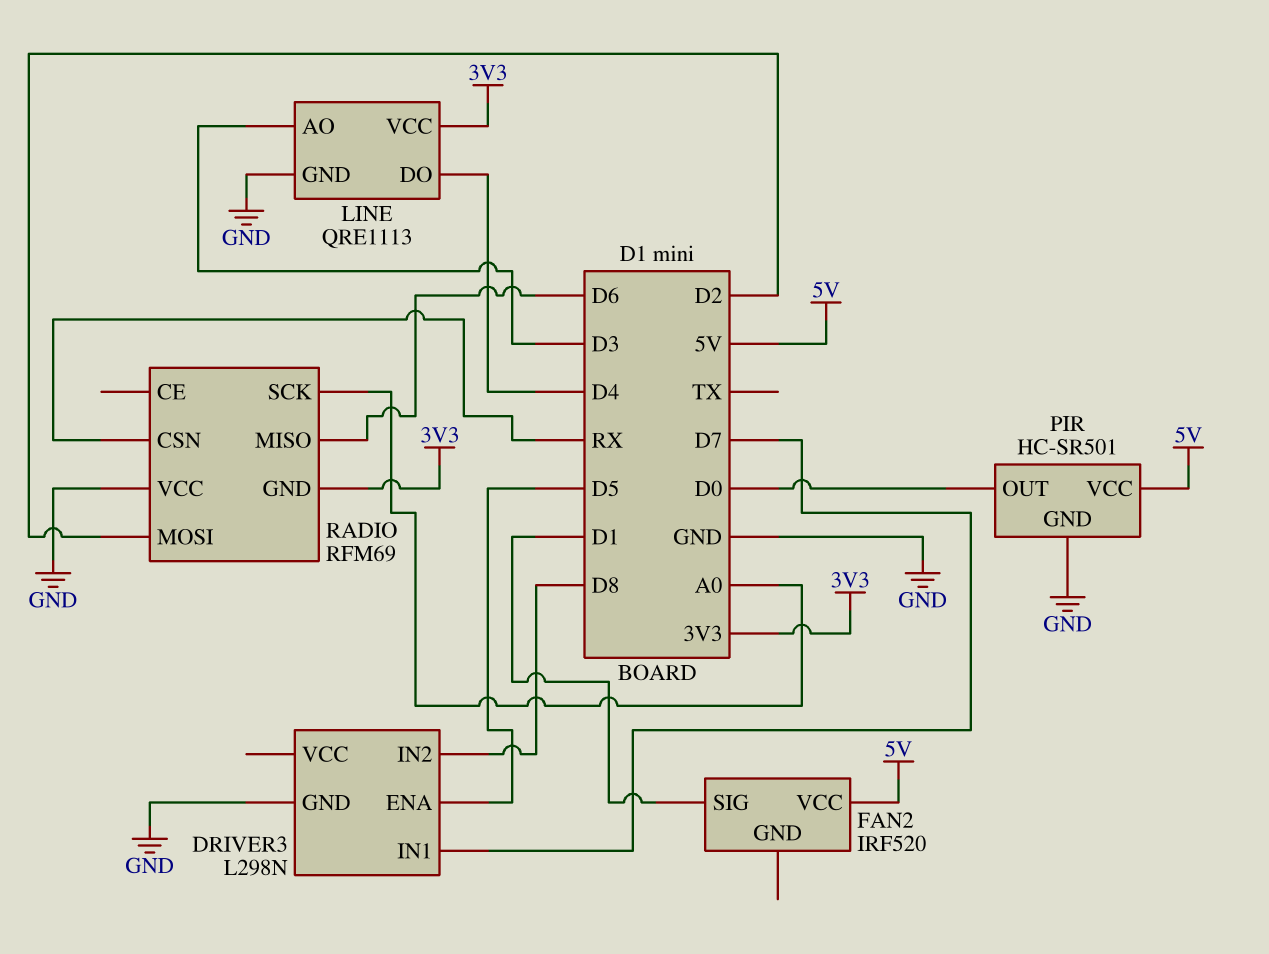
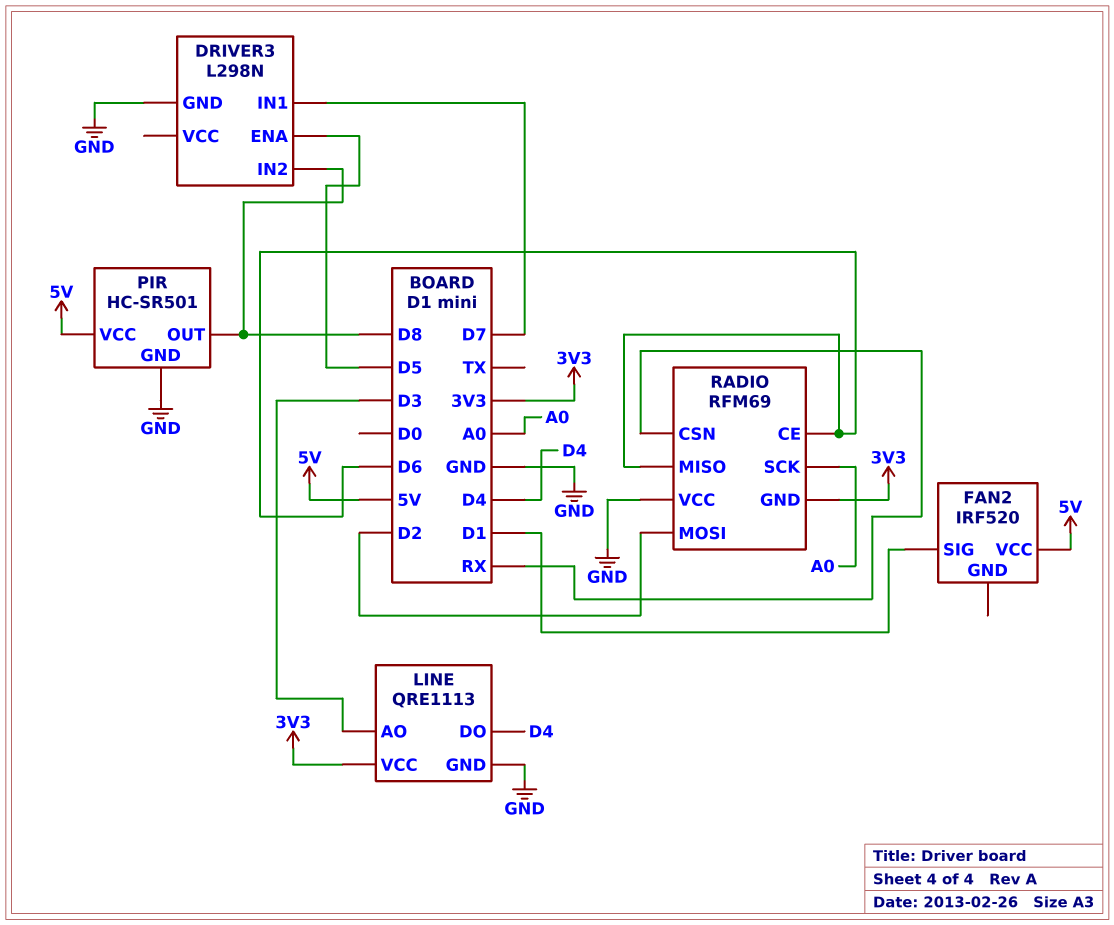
PIR pin OUT: D0 -> D8
RADIO pin CE: none -> D6

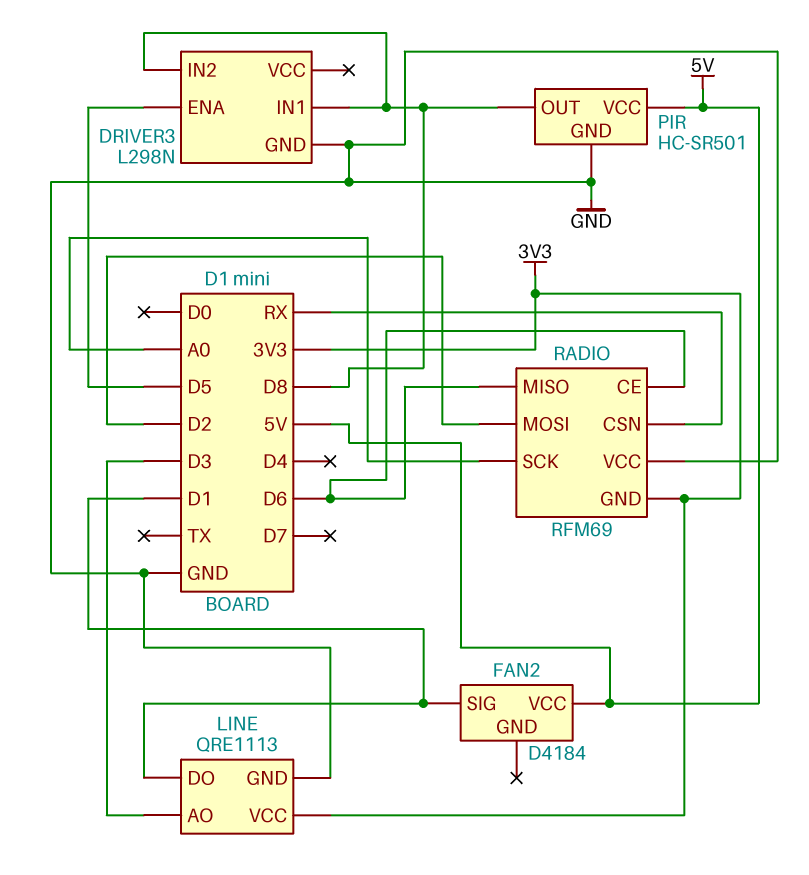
DRIVER3 pin IN1: D7 -> D8
FAN2: IRF520 -> D4184
LINE pin DO: D4 -> D1

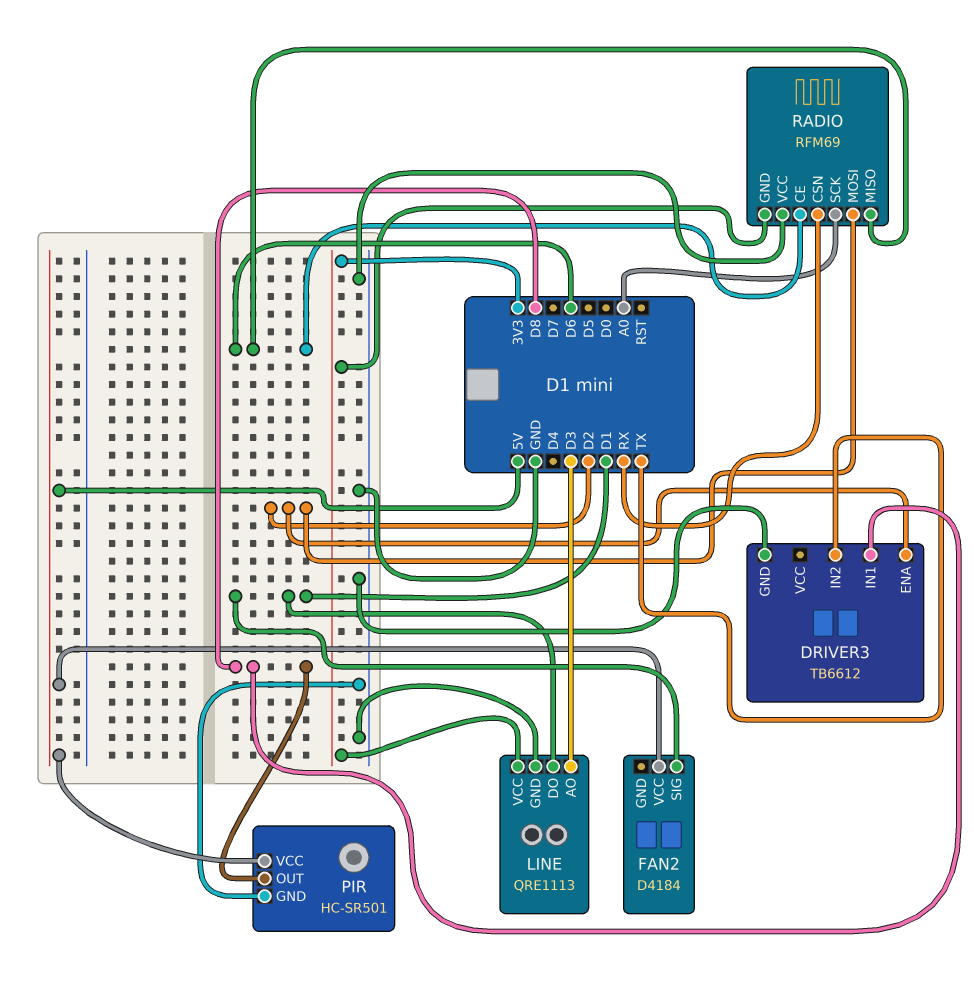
DRIVER3: L298N -> TB6612
DRIVER3 pin ENA: D5 -> D2
DRIVER3 pin IN2: D8 -> TX

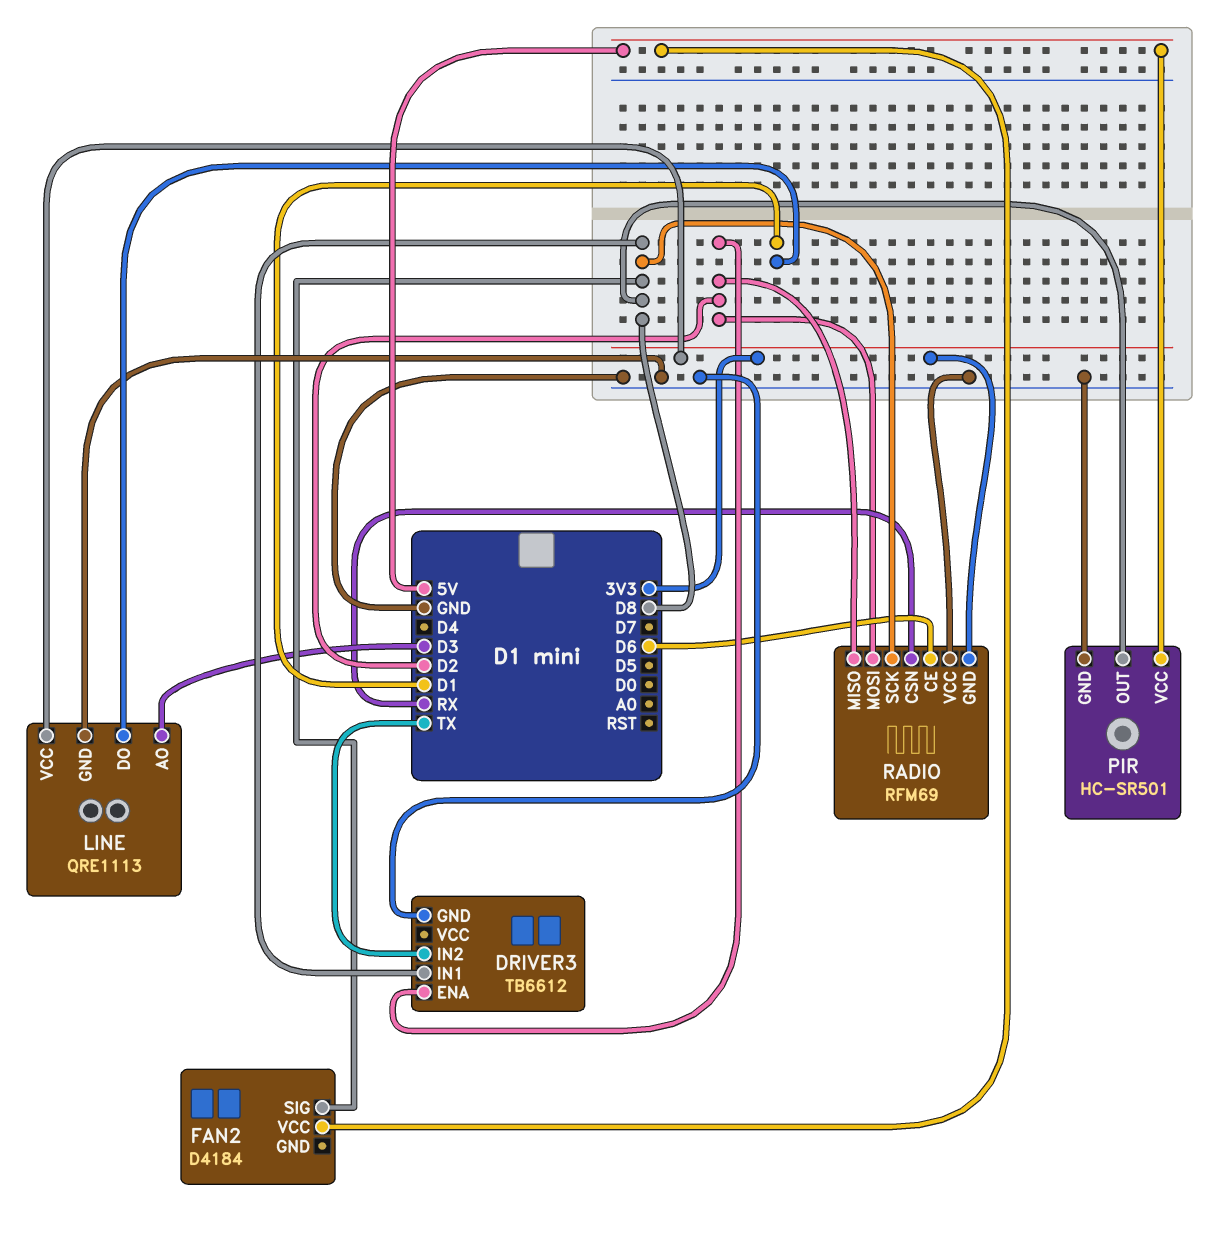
FAN2 pin SIG: D1 -> D8
RADIO pin MISO: D6 -> D2
RADIO pin SCK: A0 -> D8

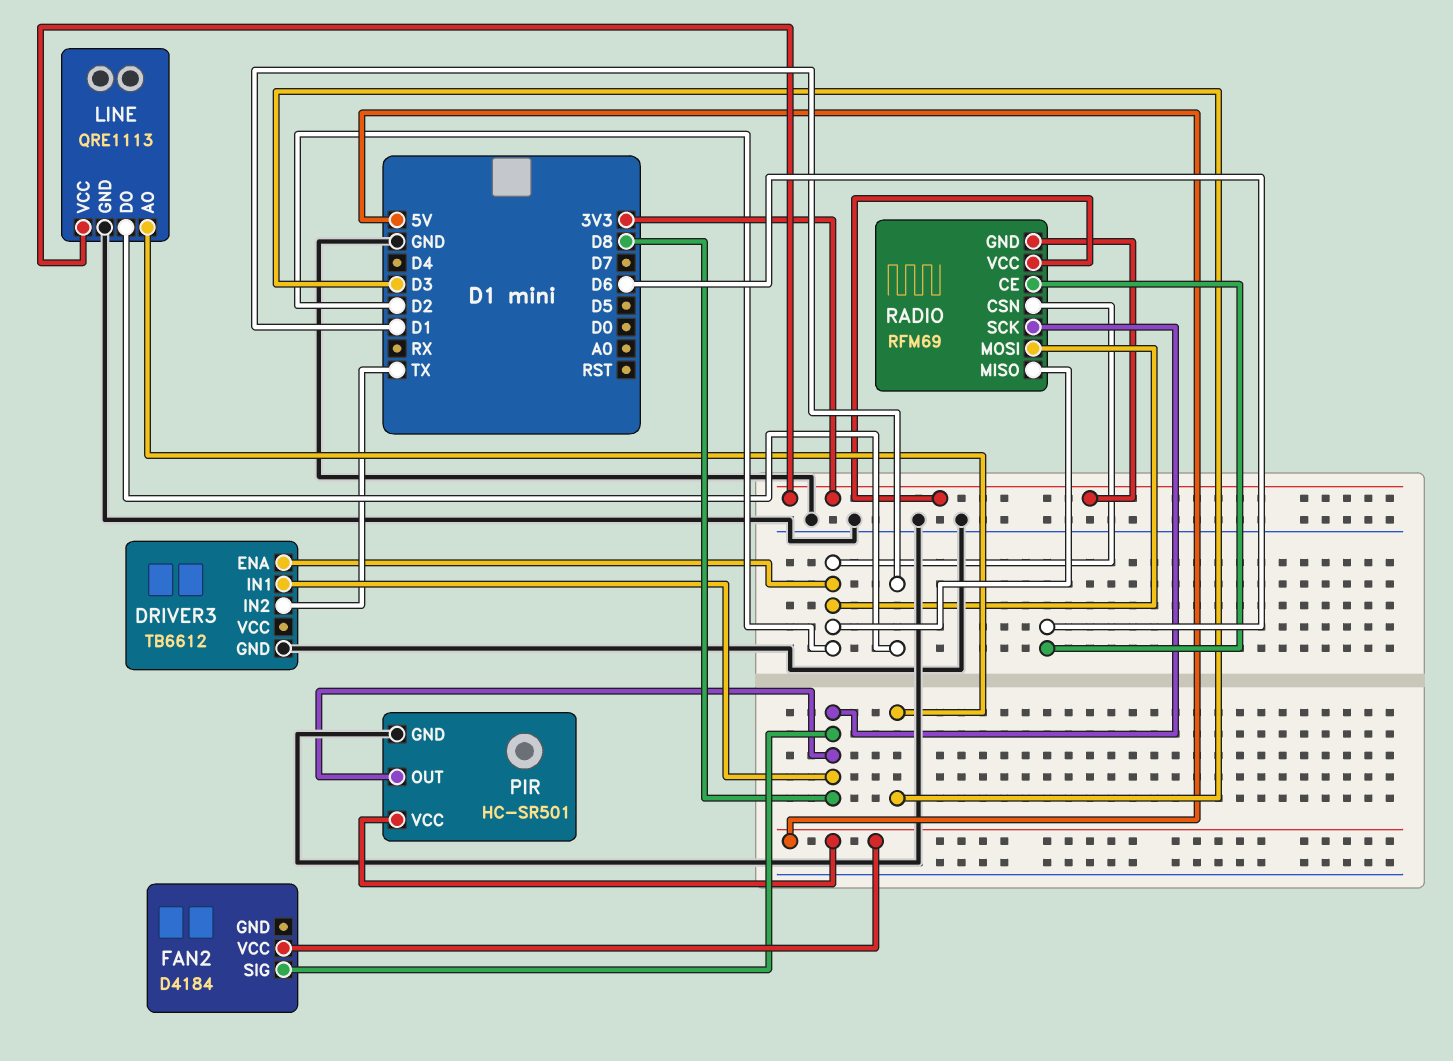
RADIO pin CSN: RX -> D2
RADIO pin VCC: GND -> 3V3

